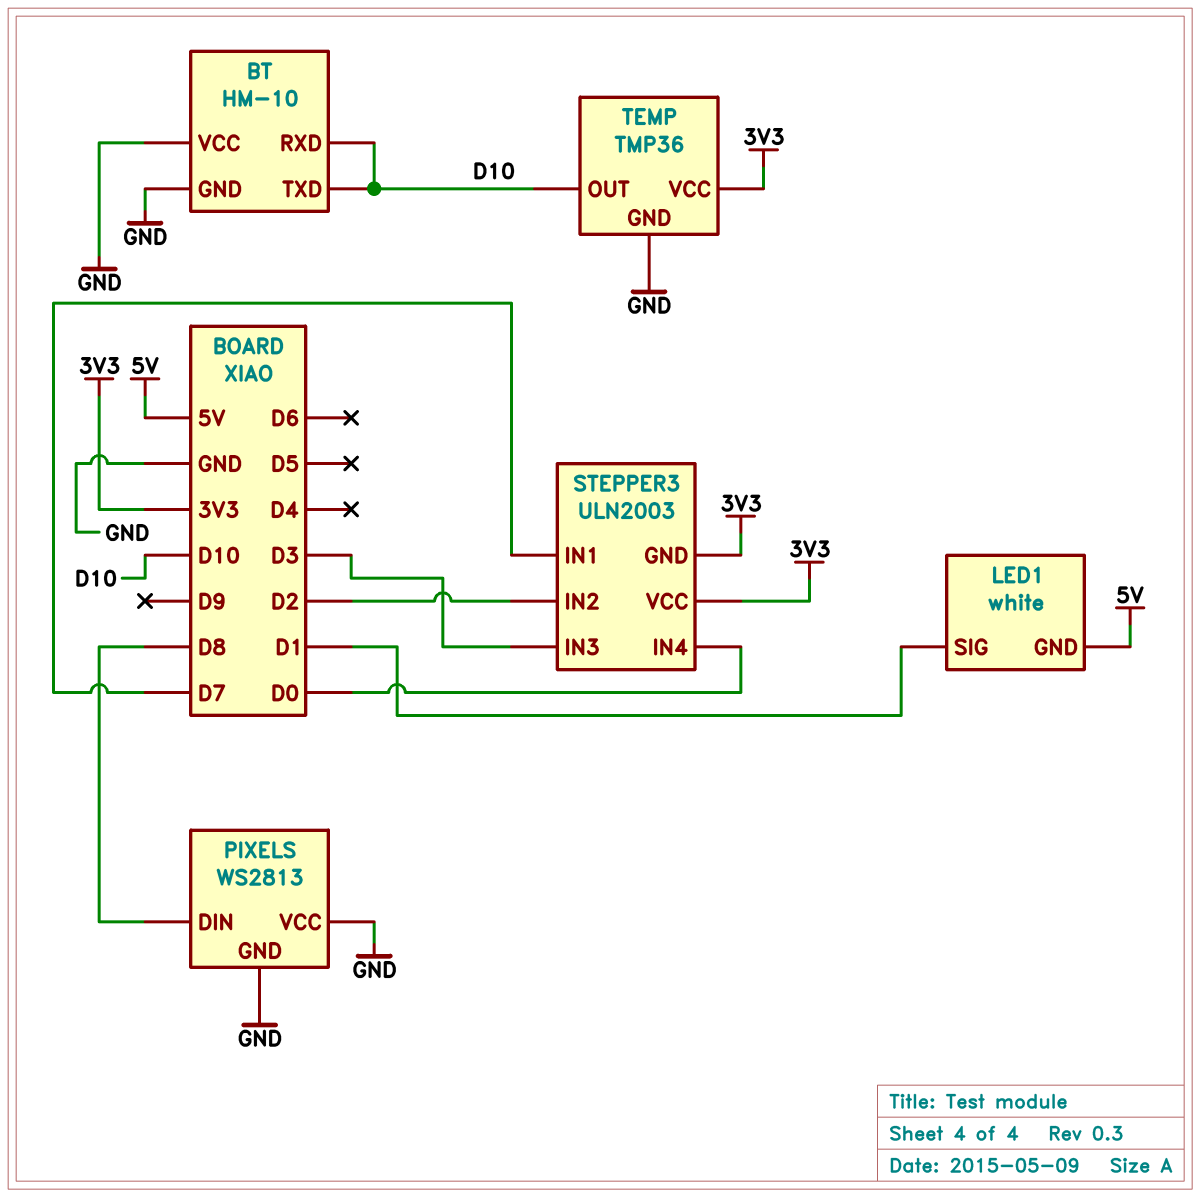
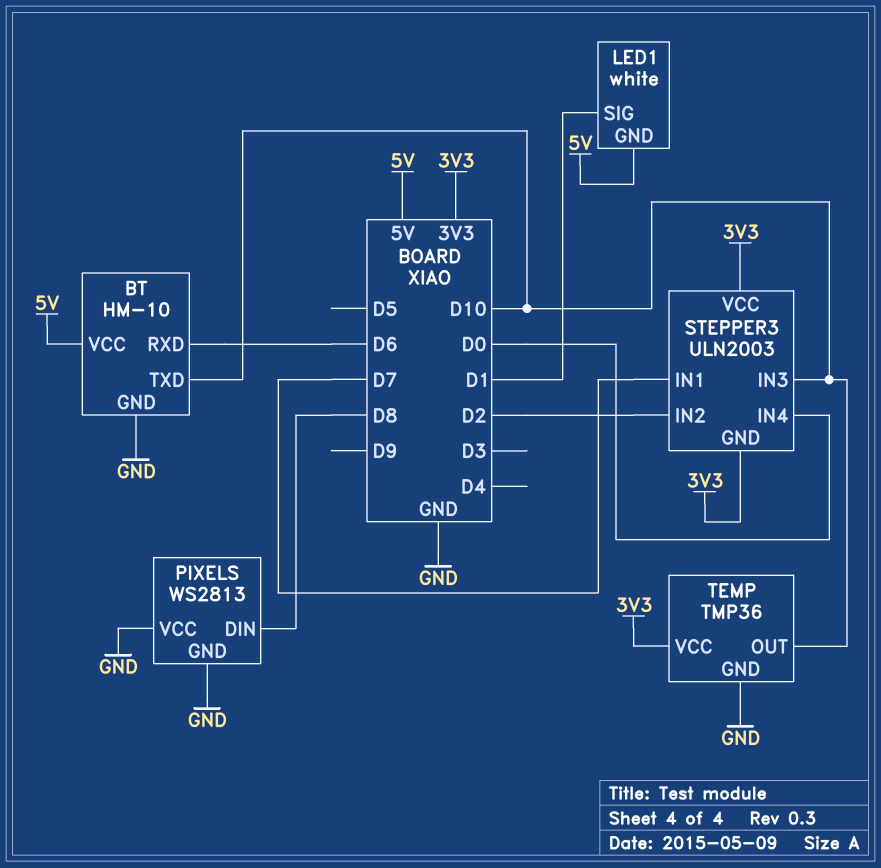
BT pin RXD: D10 -> D6
BT pin VCC: GND -> 5V
STEPPER3 pin IN3: D3 -> D10

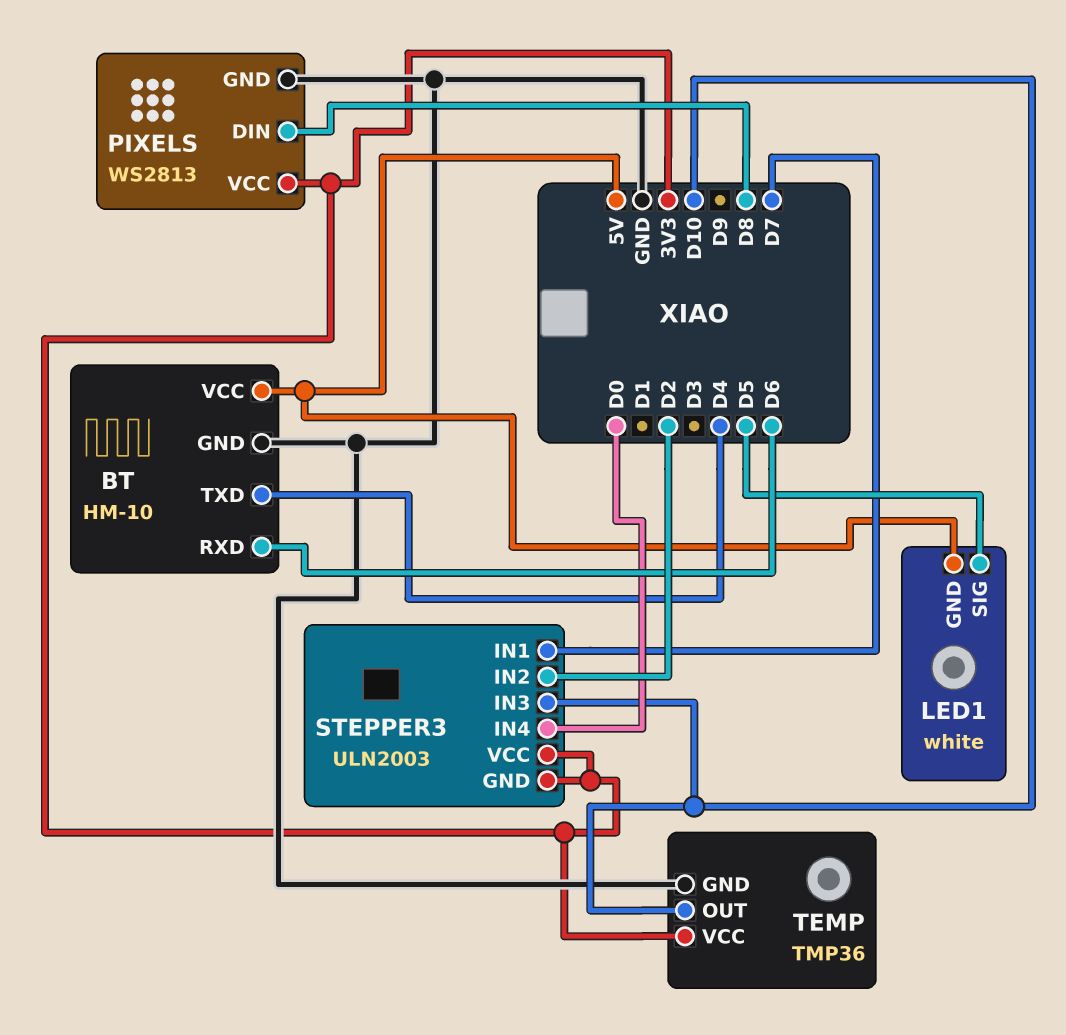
BT pin TXD: D10 -> D4
LED1 pin SIG: D1 -> D5
PIXELS pin VCC: GND -> 3V3

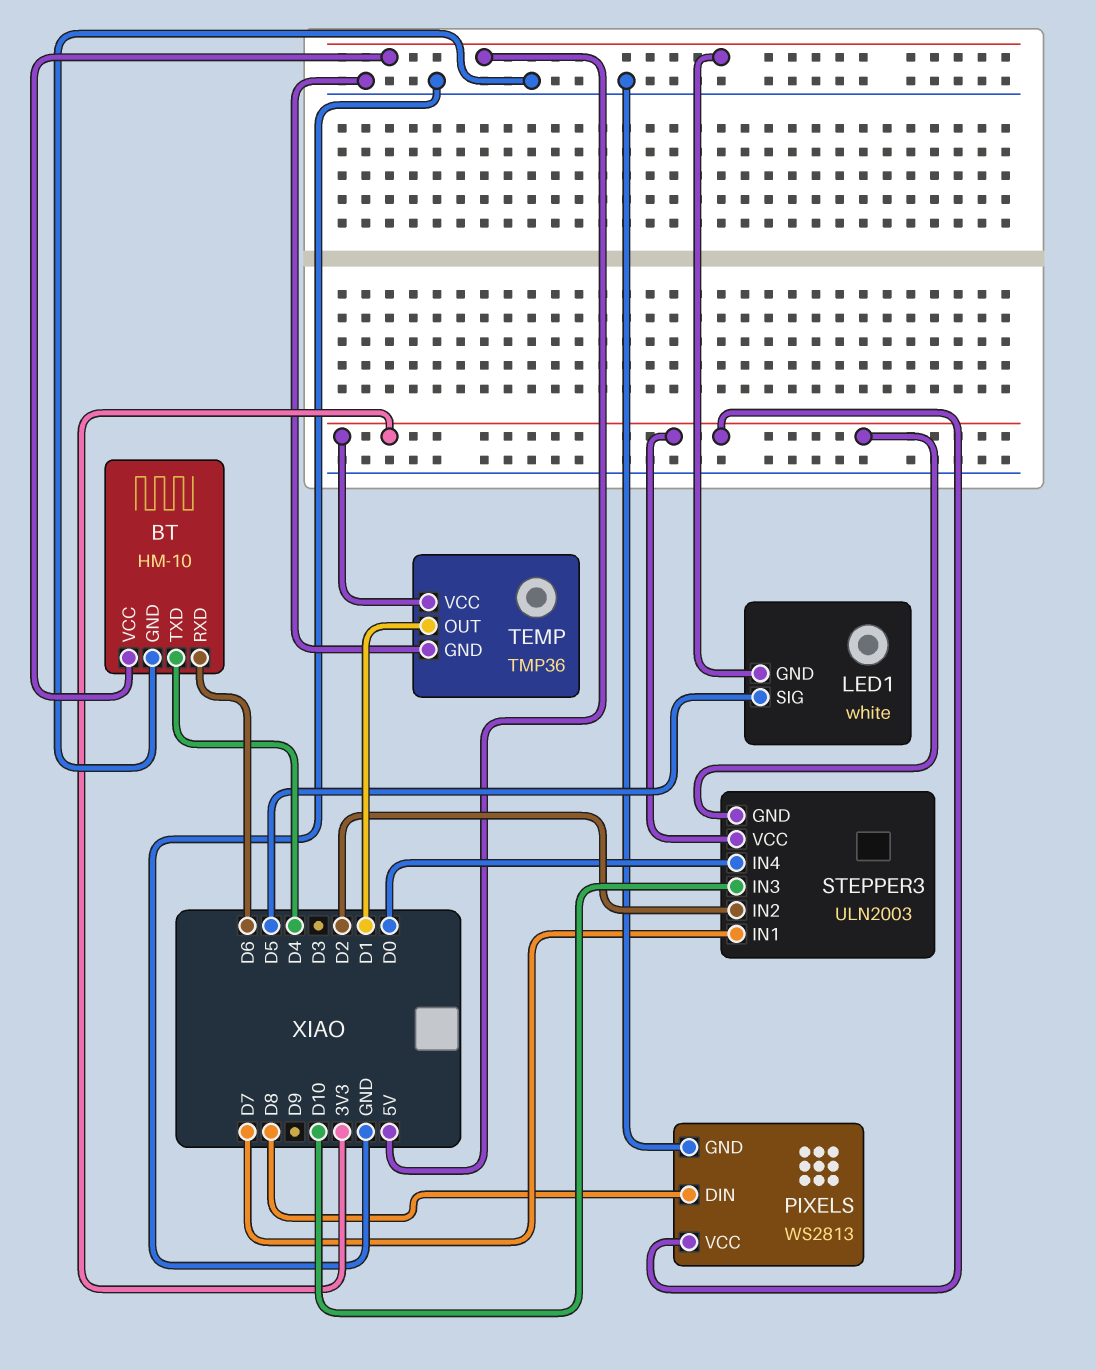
TEMP pin OUT: D10 -> D1

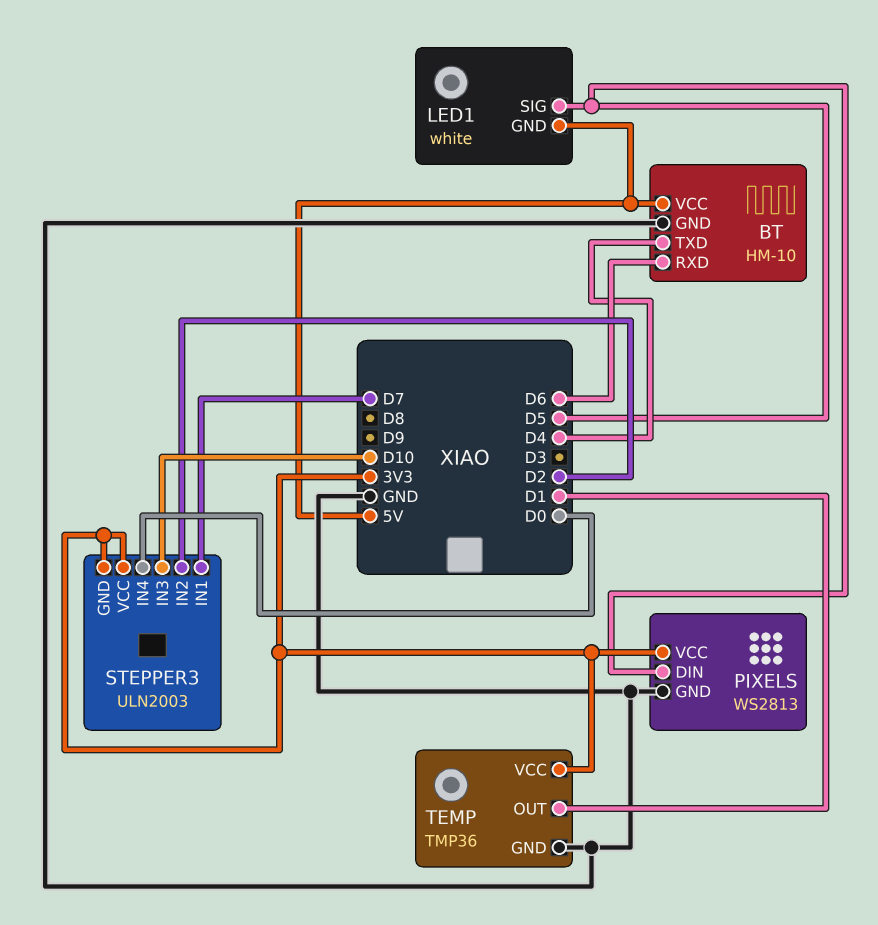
PIXELS pin DIN: D8 -> D5

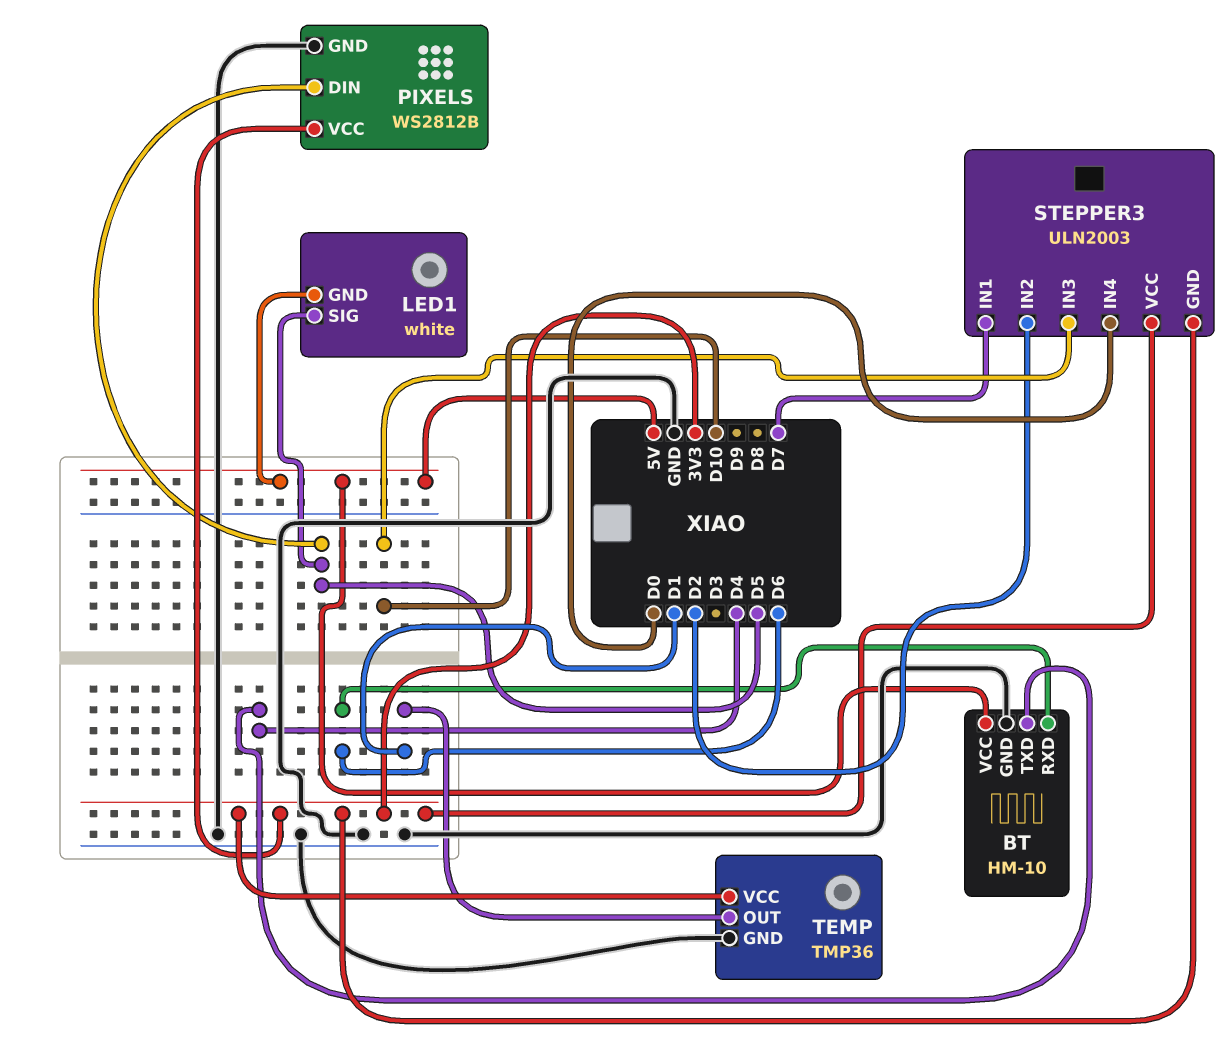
PIXELS: WS2813 -> WS2812B

